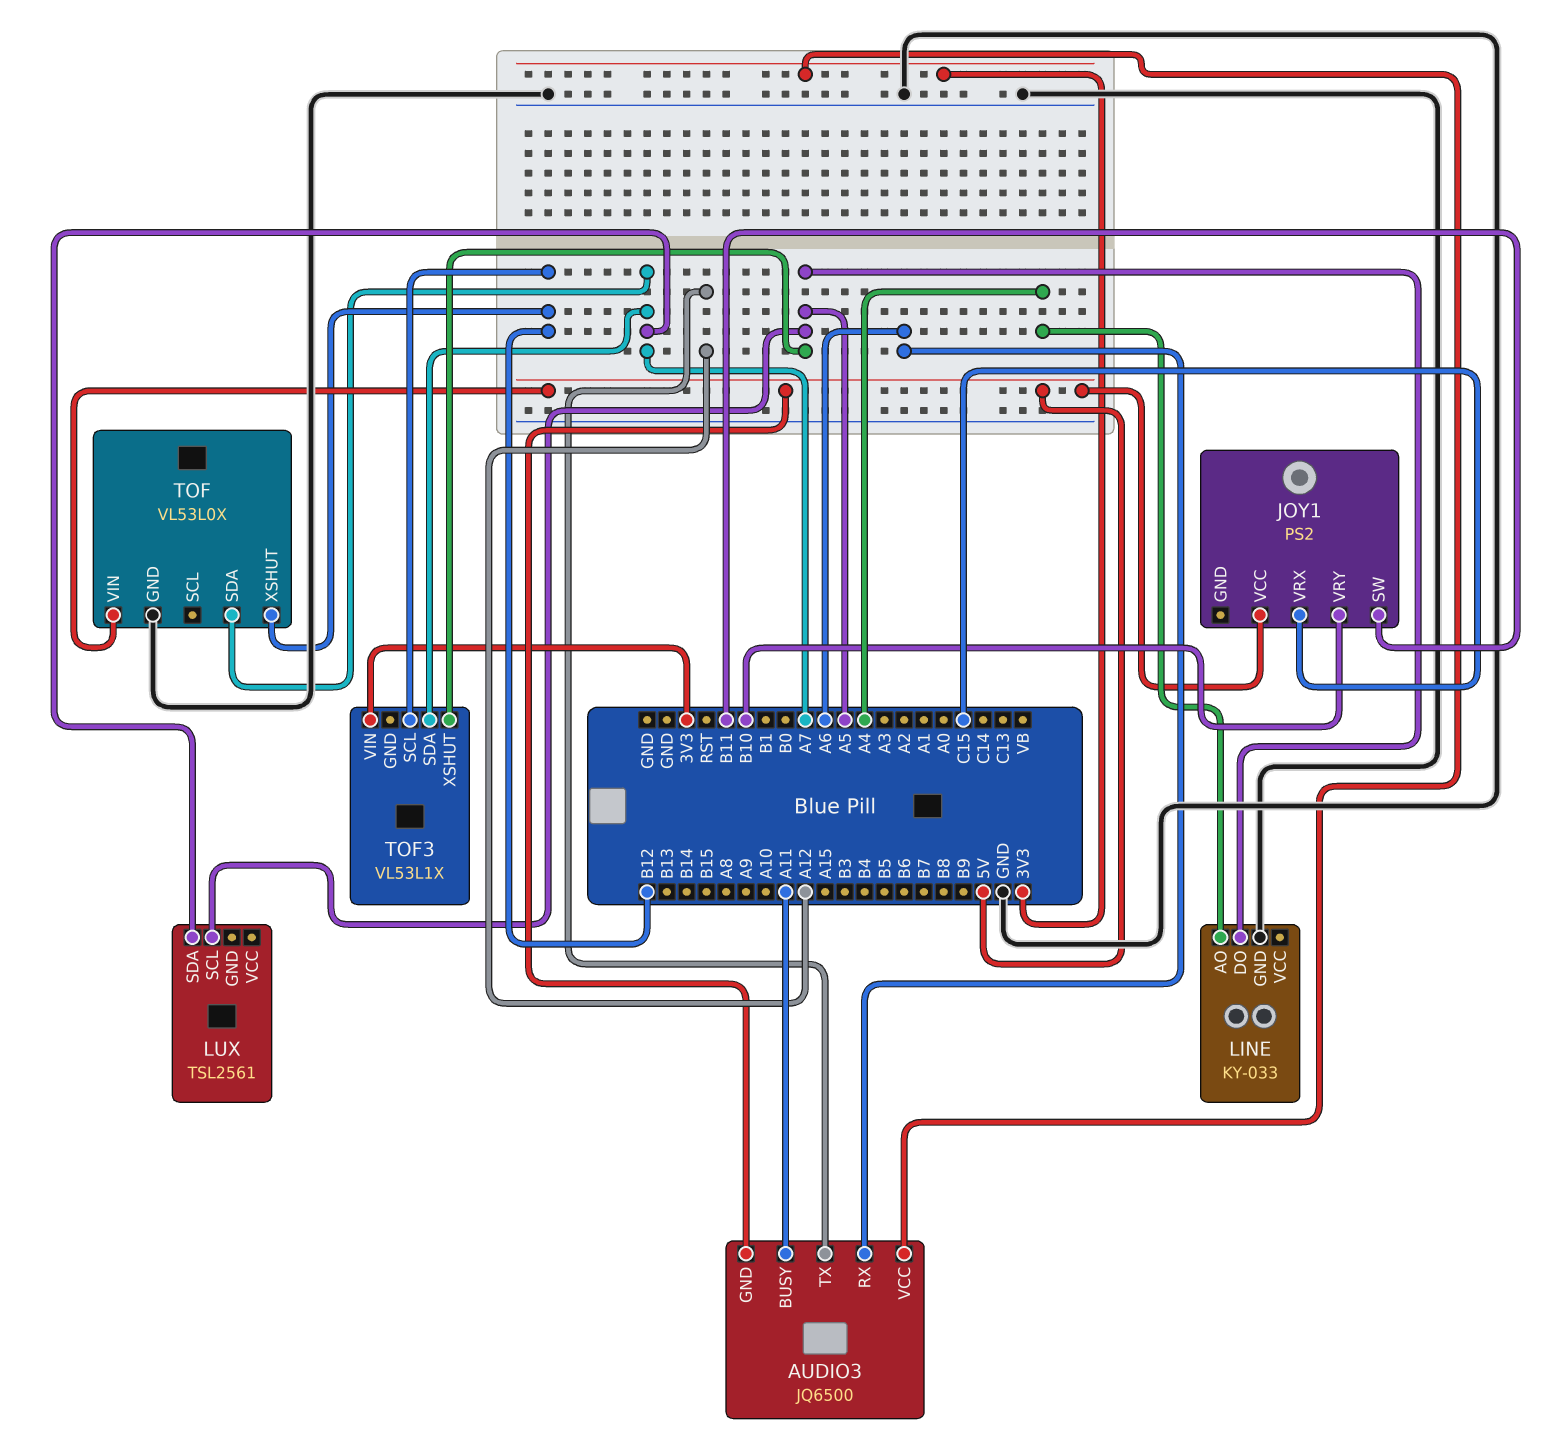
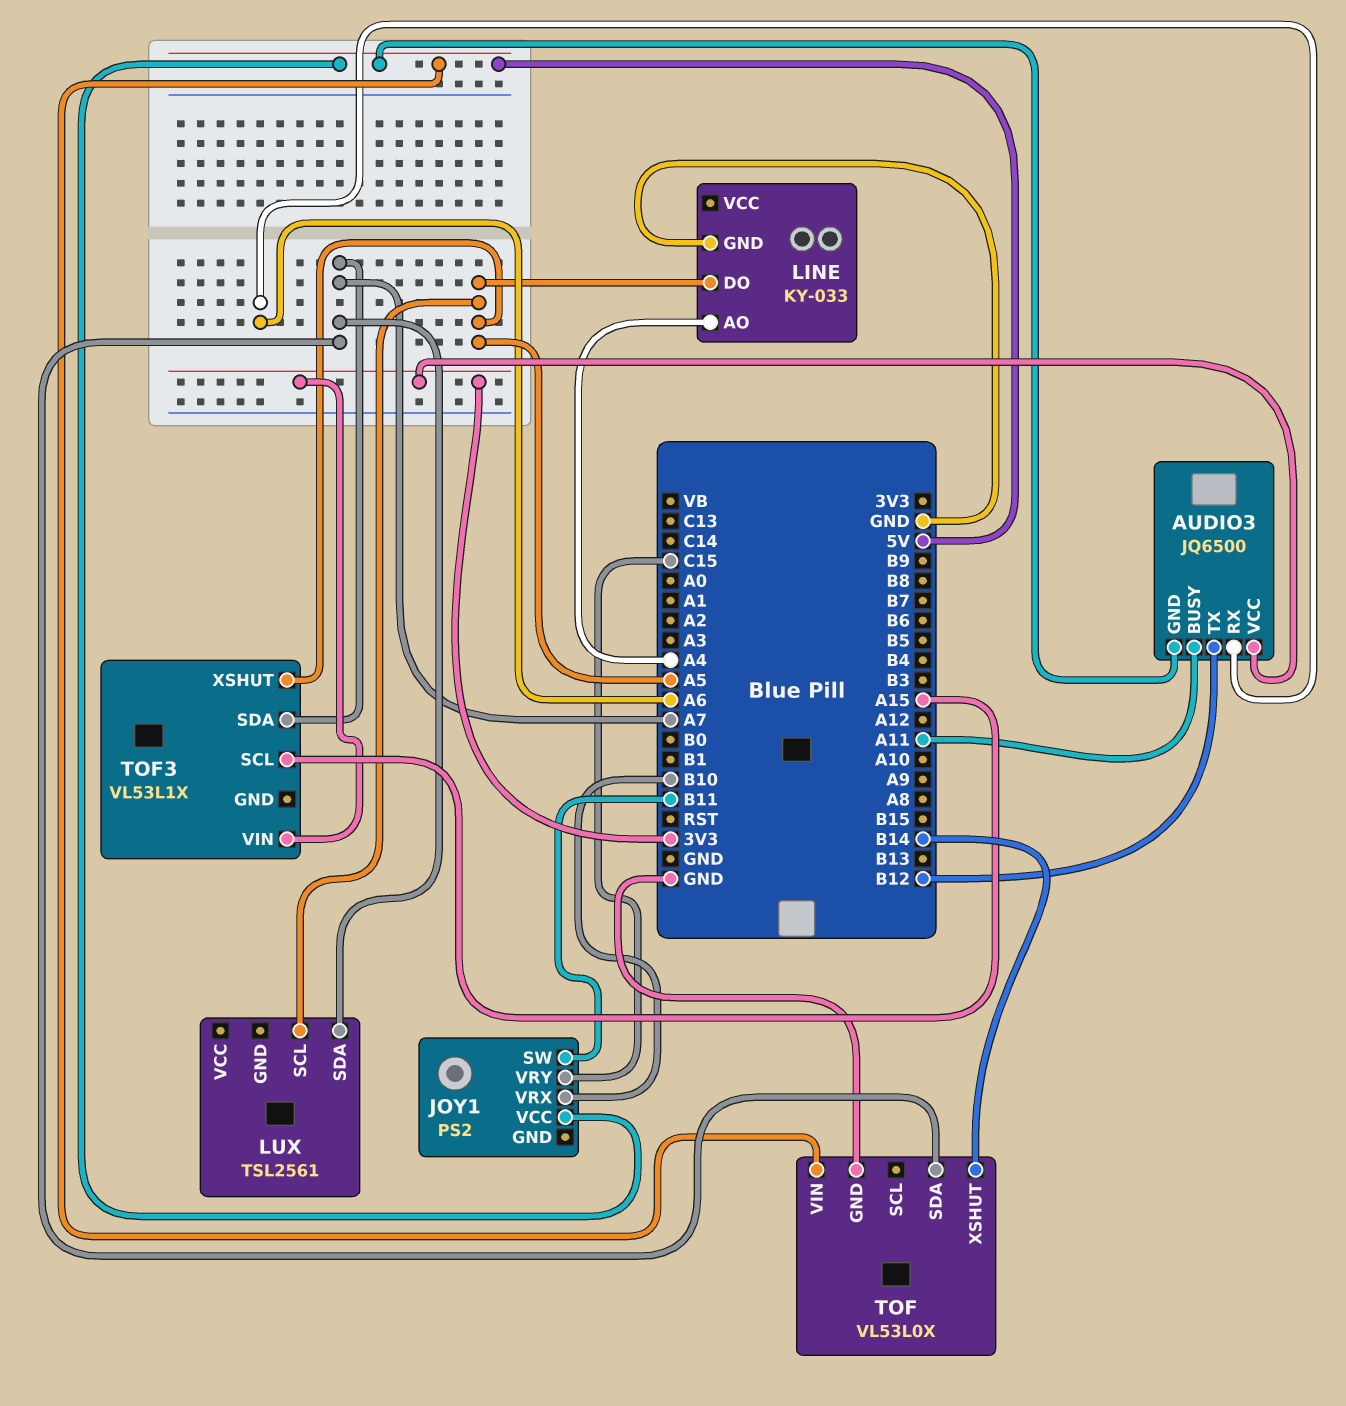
AUDIO3 pin TX: A12 -> B12
JOY1 pin VRX: C15 -> B10
JOY1 pin VRY: B10 -> C15
TOF pin XSHUT: B12 -> B14
TOF3 pin SCL: B12 -> A15

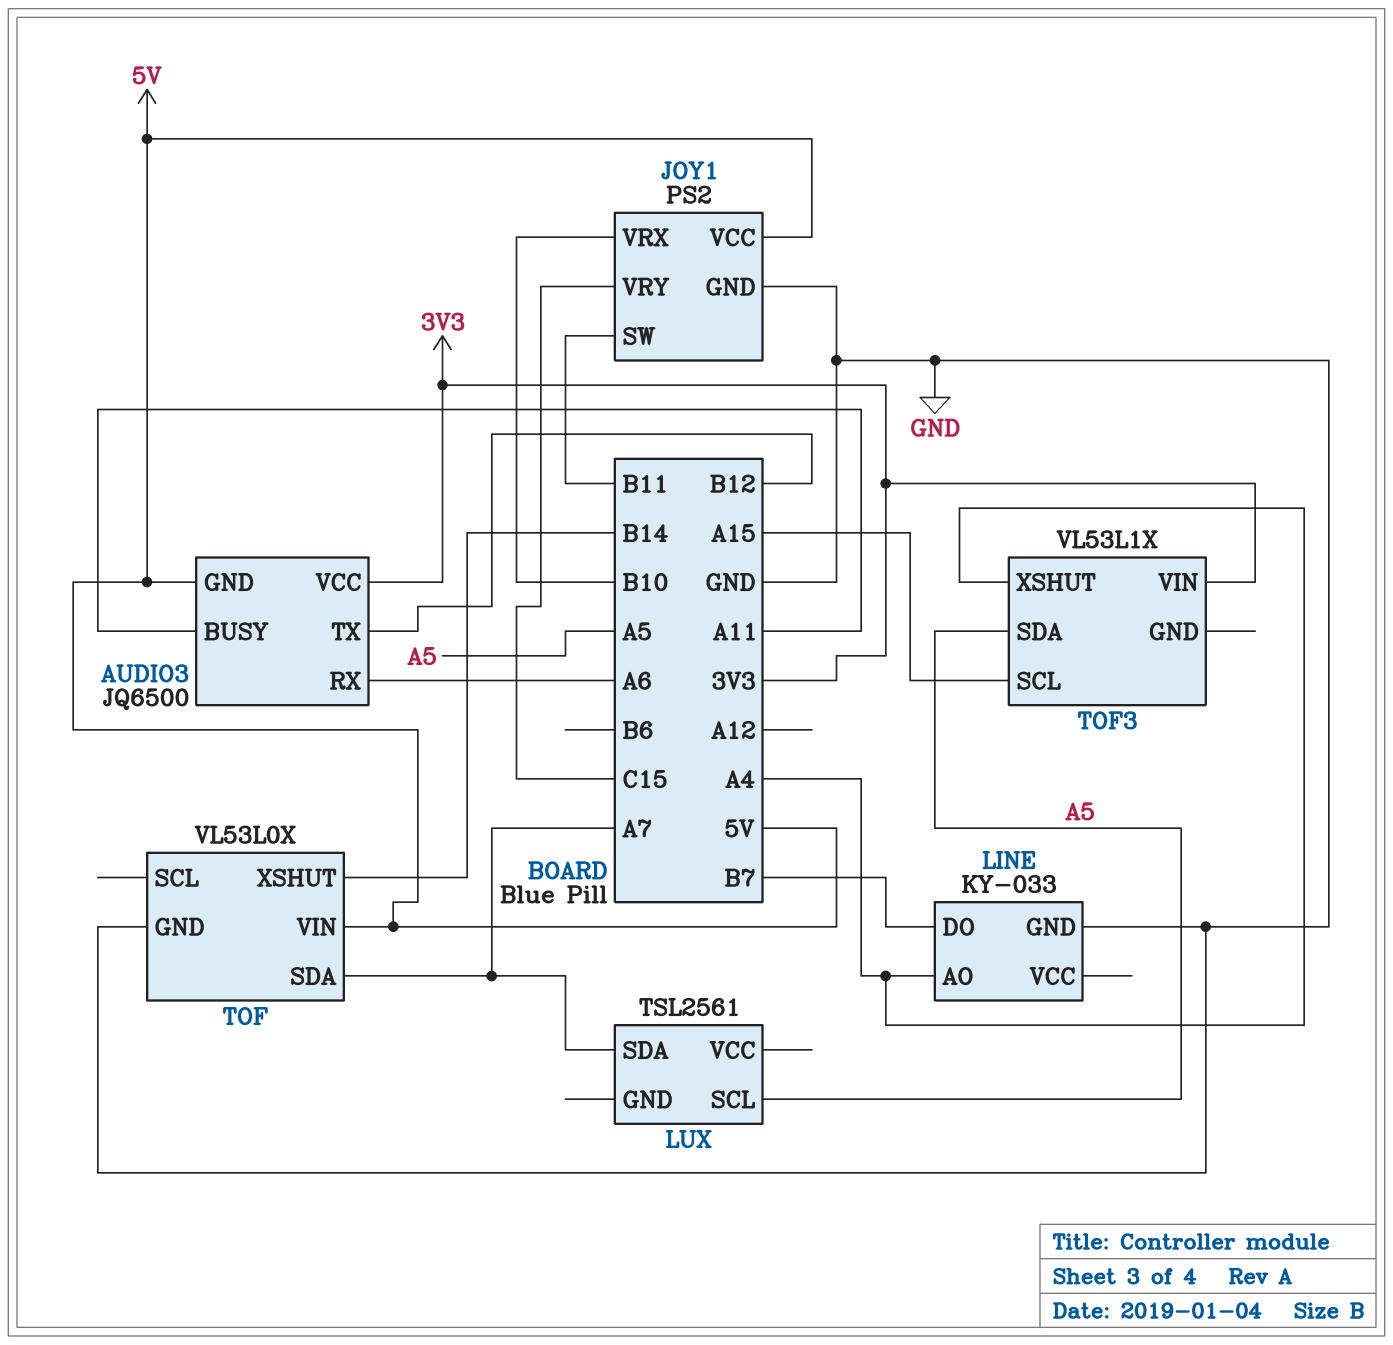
JOY1 pin GND: none -> GND
LINE pin DO: A5 -> B7
TOF3 pin SDA: A7 -> A5
TOF3 pin XSHUT: A5 -> A4

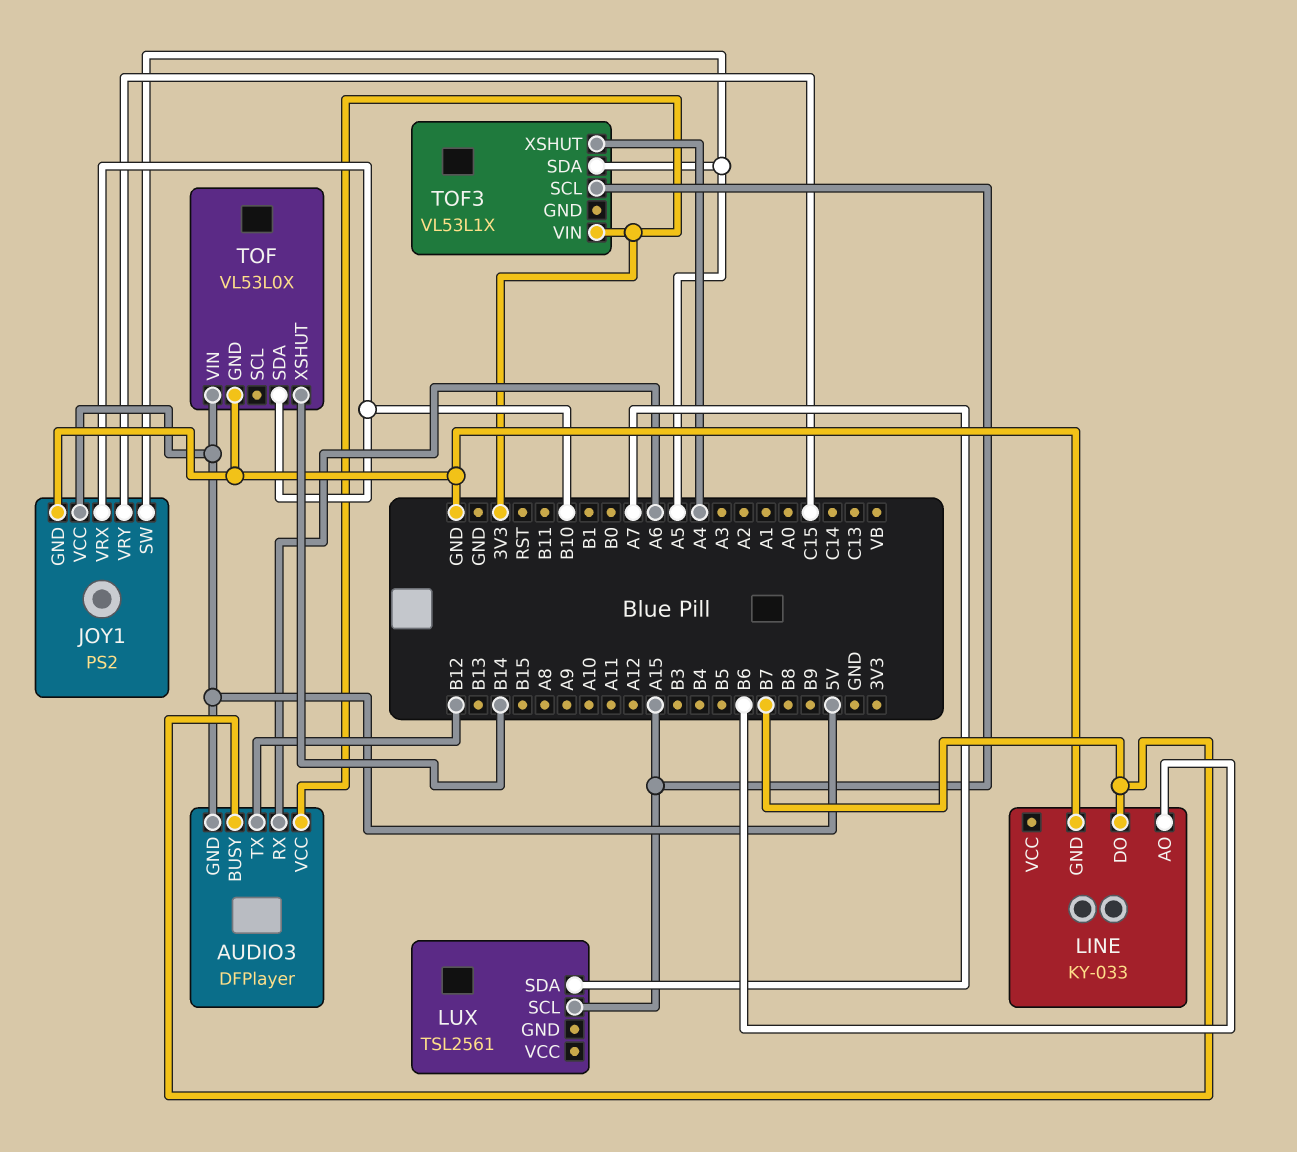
AUDIO3: JQ6500 -> DFPlayer
AUDIO3 pin BUSY: A11 -> B7
JOY1 pin SW: B11 -> A5
LINE pin AO: A4 -> B6
LUX pin SCL: A5 -> A15
TOF pin SDA: A7 -> B10

